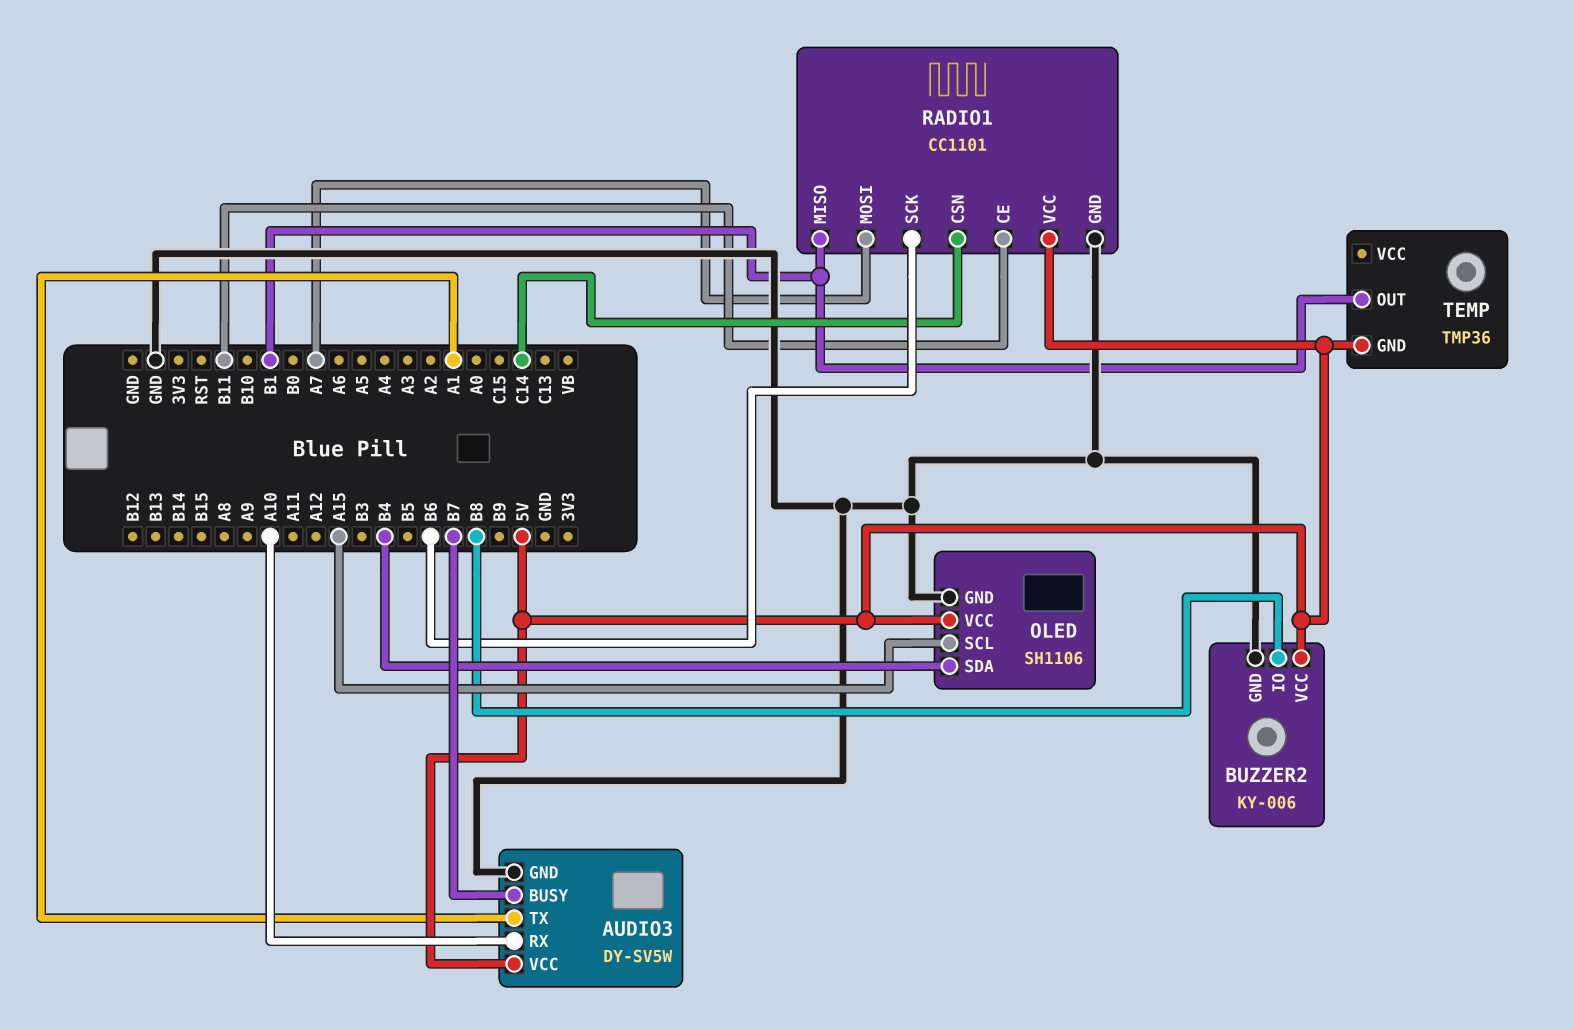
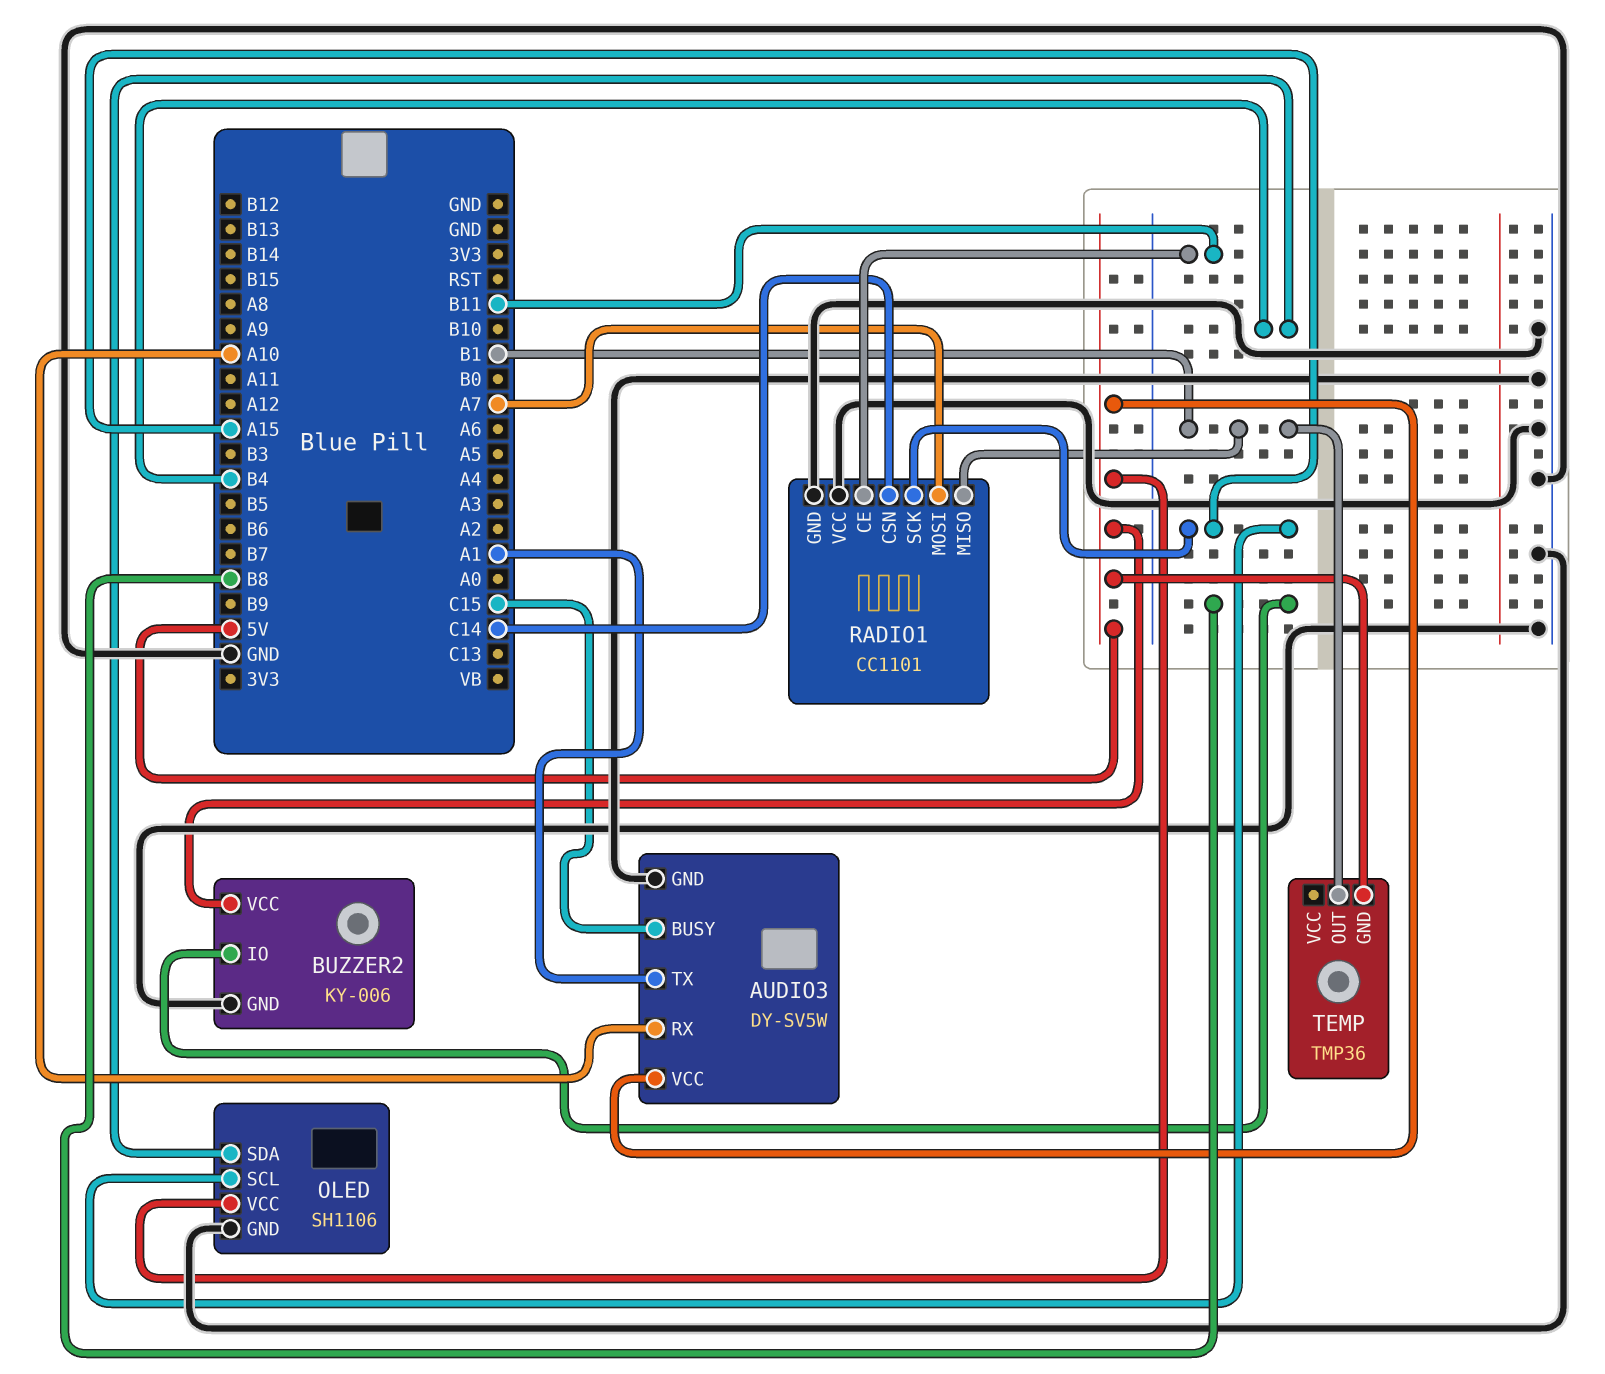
AUDIO3 pin BUSY: B7 -> C15
RADIO1 pin SCK: B6 -> A15
RADIO1 pin VCC: 5V -> GND

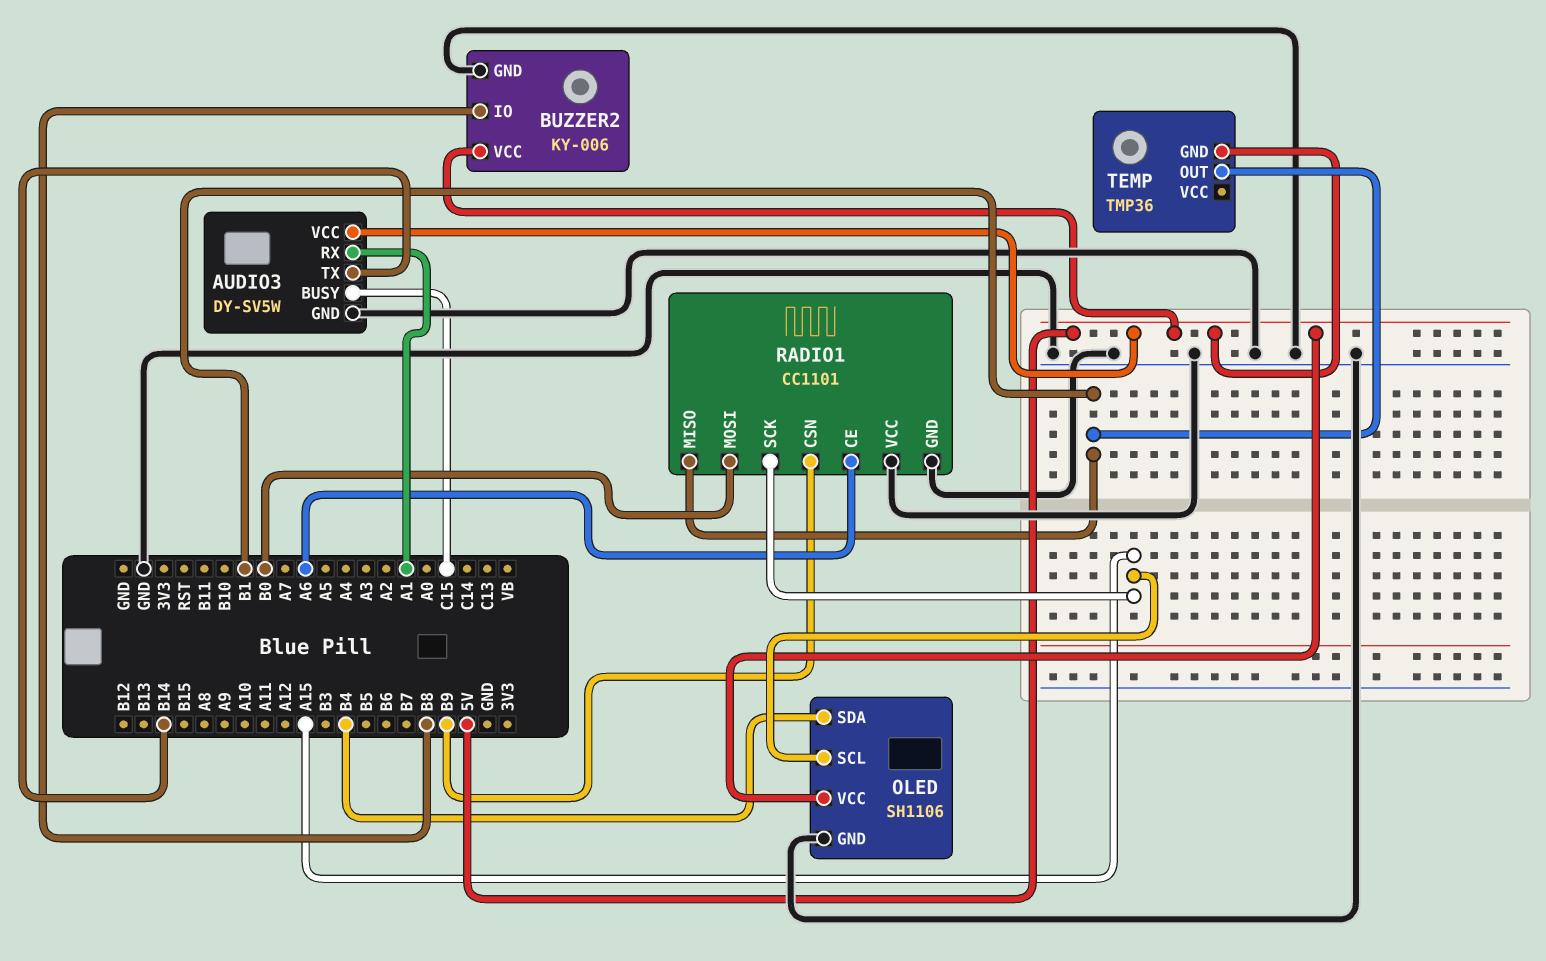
AUDIO3 pin RX: A10 -> A1
AUDIO3 pin TX: A1 -> B14
RADIO1 pin CE: B11 -> A6
RADIO1 pin CSN: C14 -> B9
RADIO1 pin MOSI: A7 -> B0

